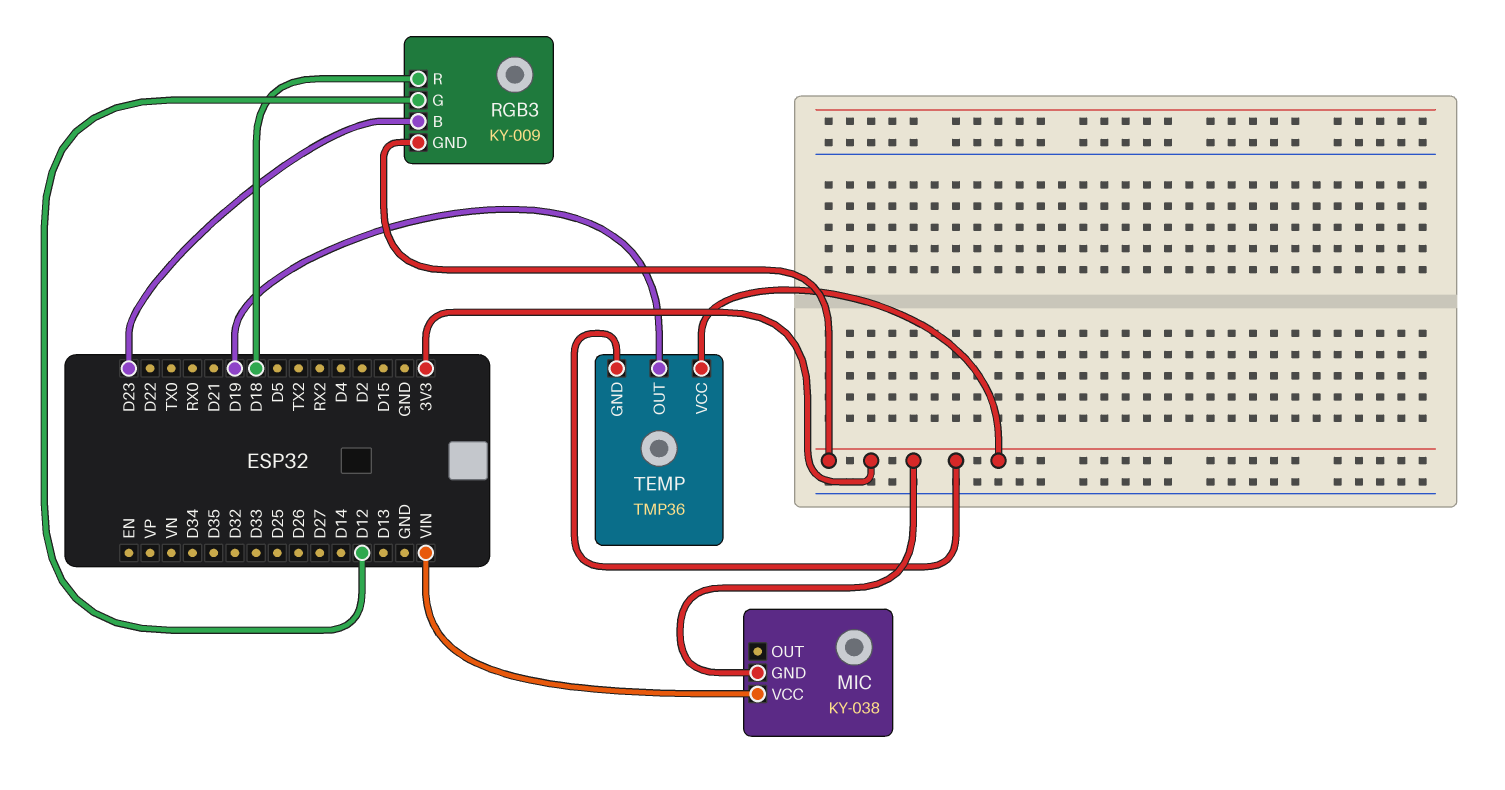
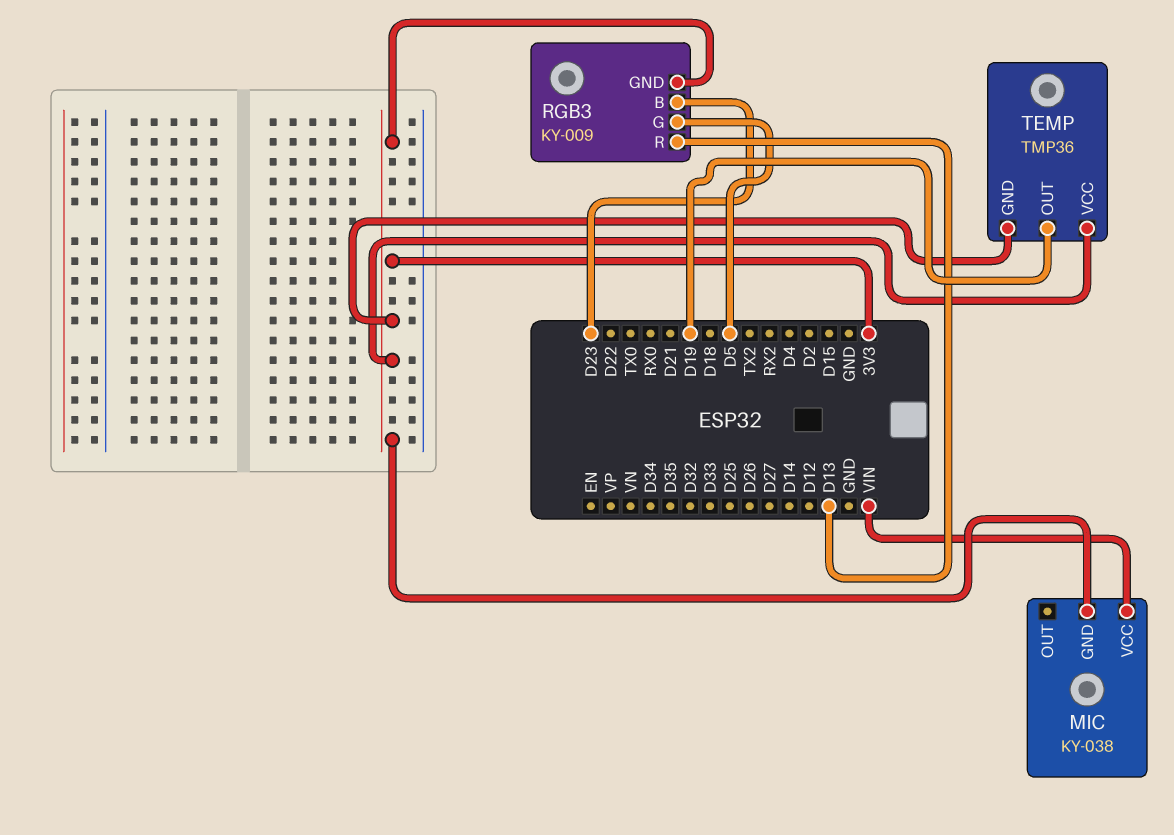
RGB3 pin G: D12 -> D5
RGB3 pin R: D18 -> D13

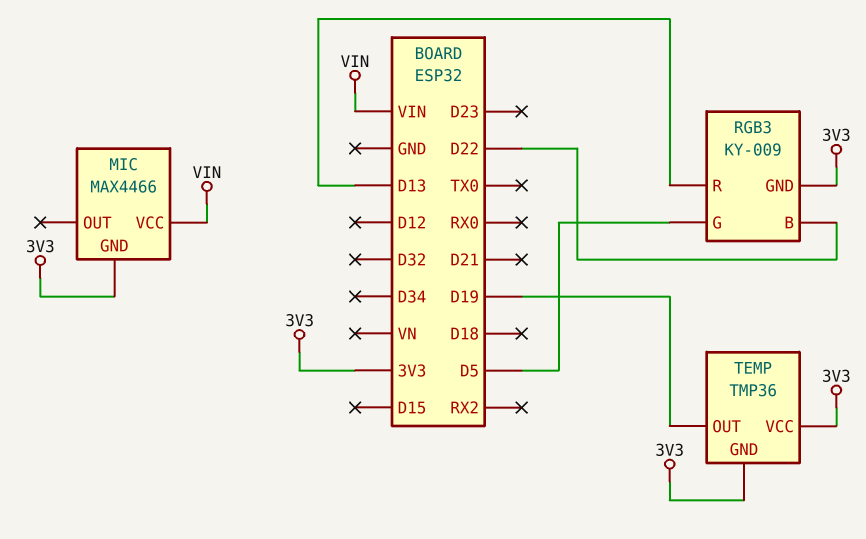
MIC: KY-038 -> MAX4466
RGB3 pin B: D23 -> D22

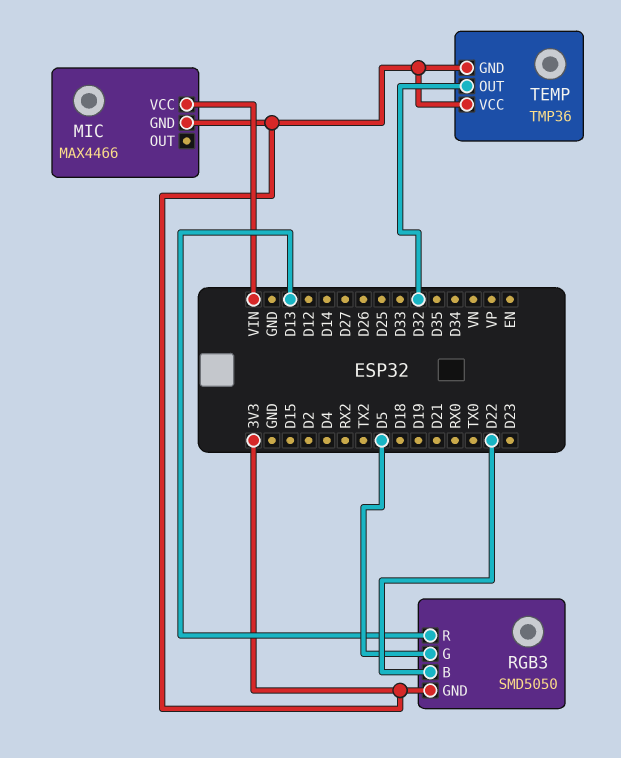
RGB3: KY-009 -> SMD5050
TEMP pin OUT: D19 -> D32

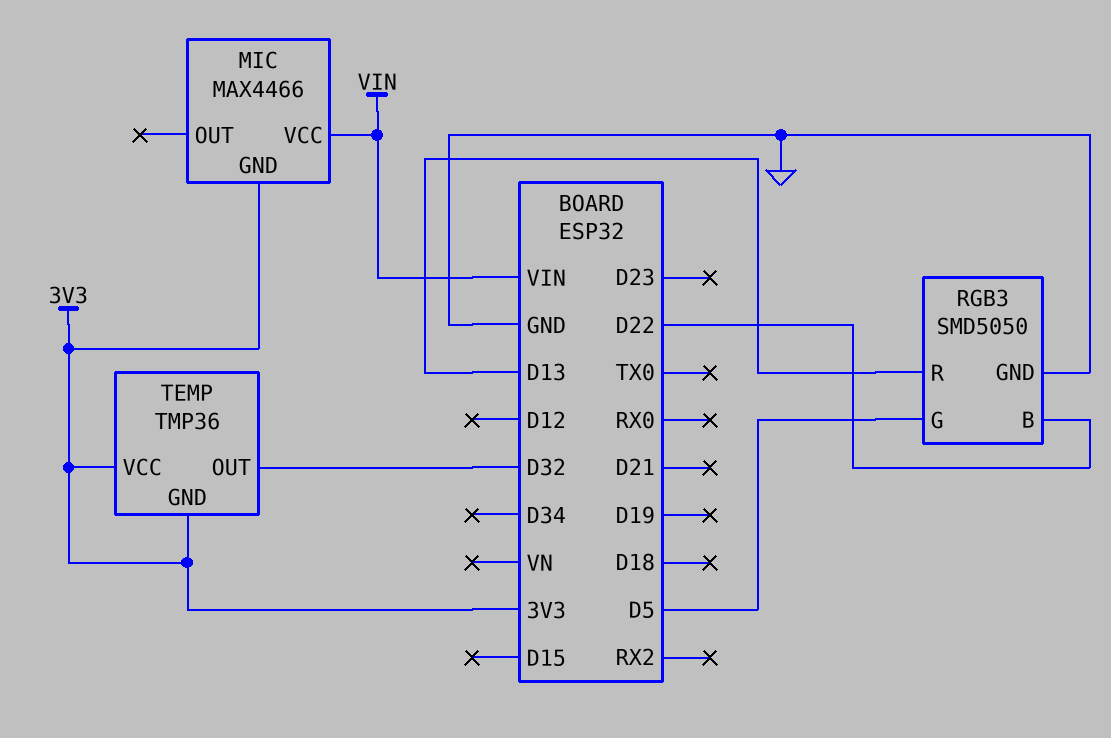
RGB3 pin GND: 3V3 -> GND

